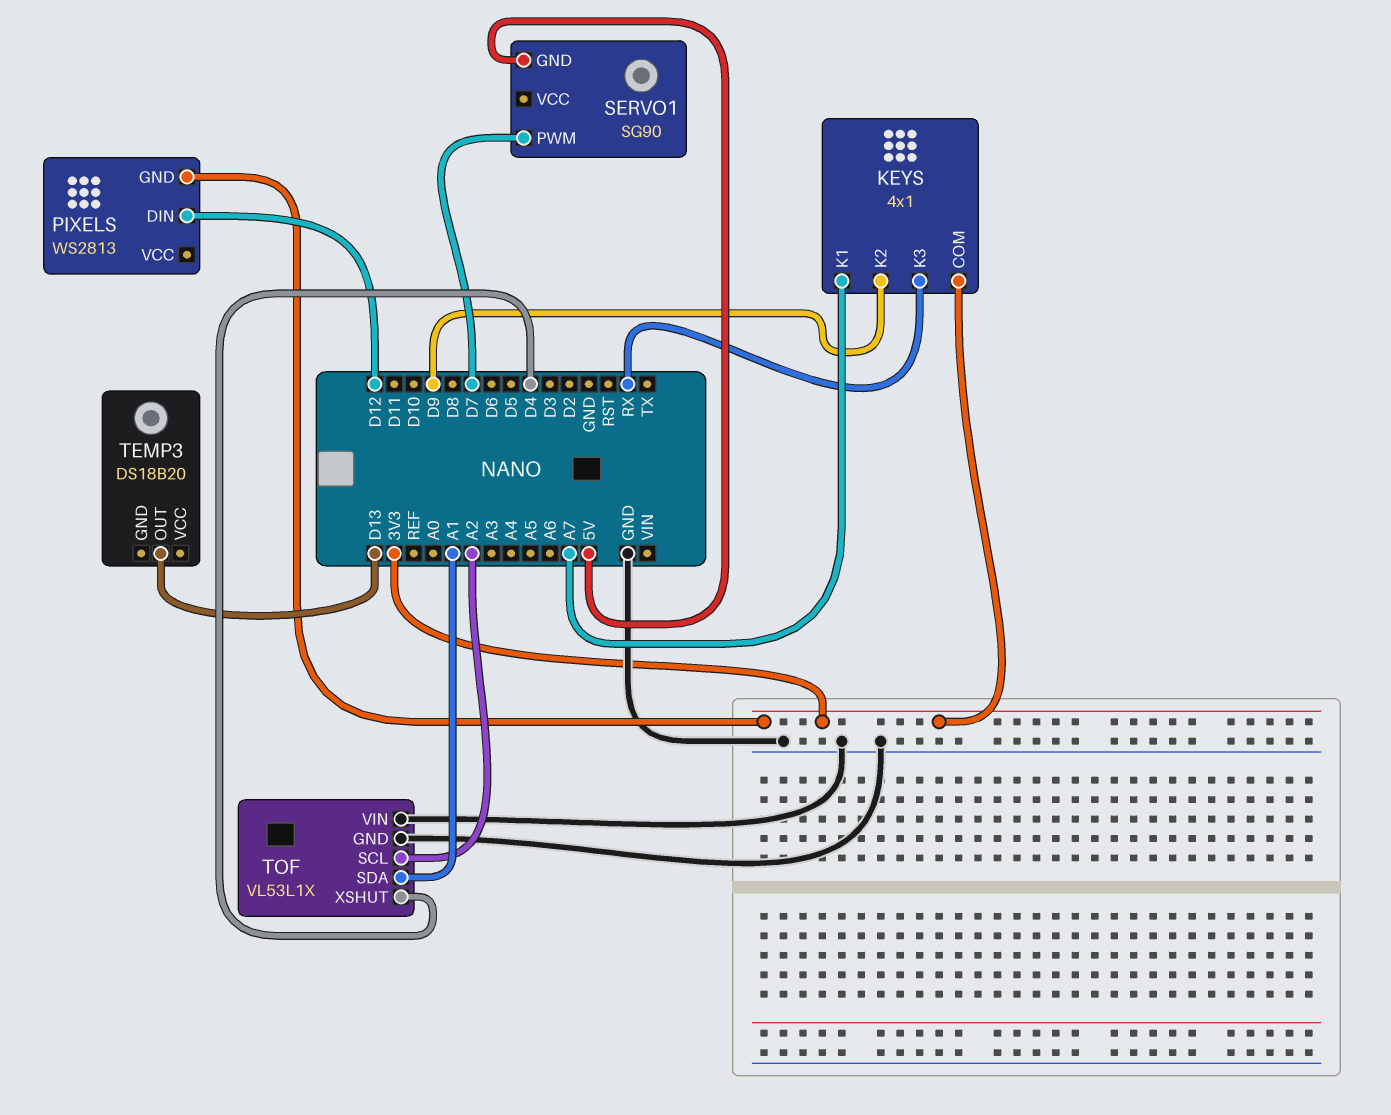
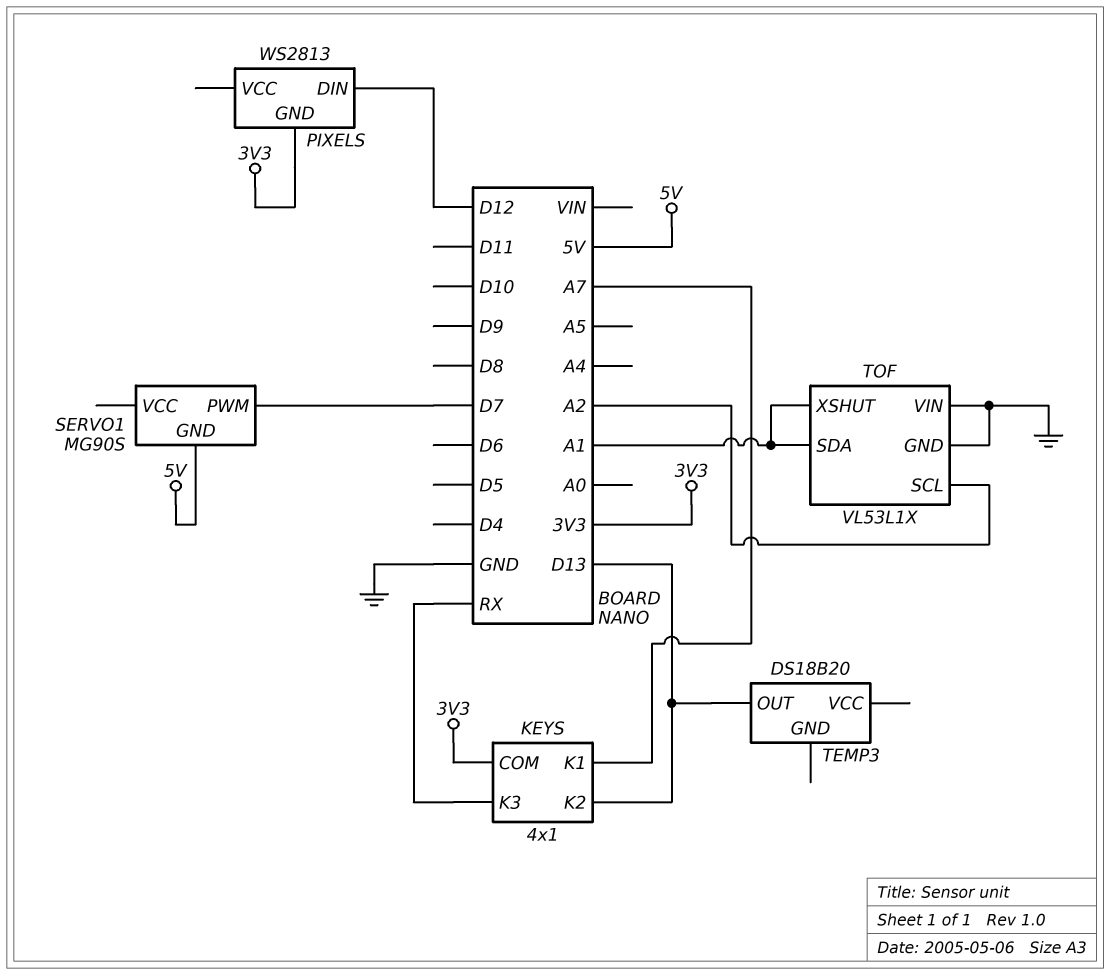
KEYS pin K2: D9 -> D13
SERVO1: SG90 -> MG90S
TOF pin XSHUT: D4 -> A1

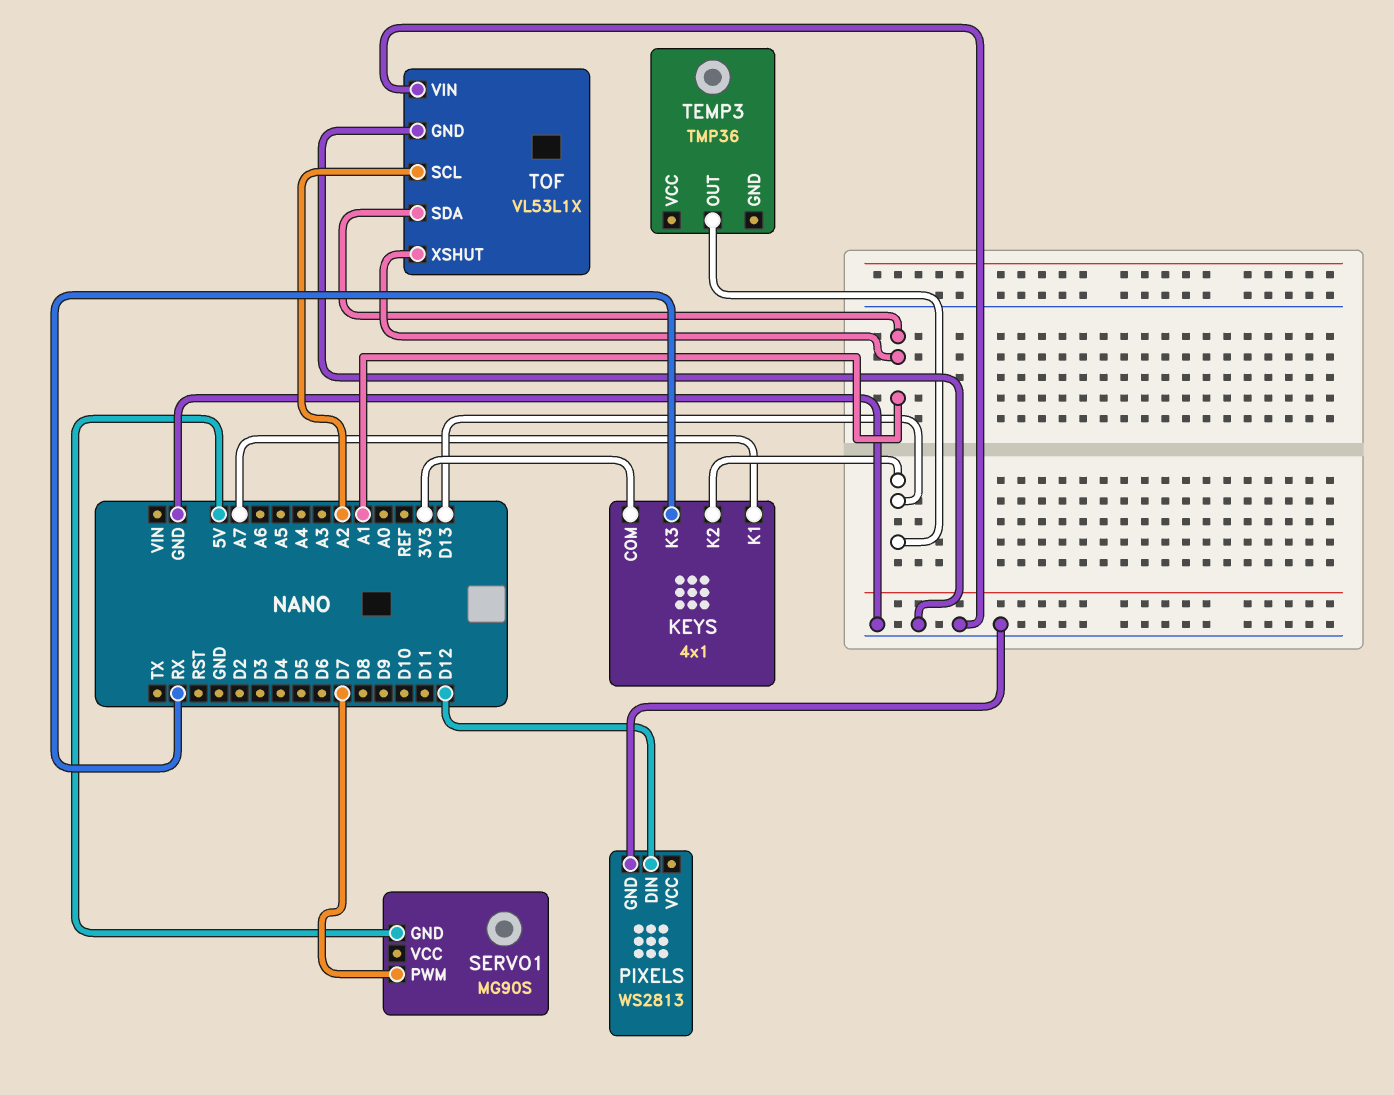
PIXELS pin GND: 3V3 -> GND
TEMP3: DS18B20 -> TMP36

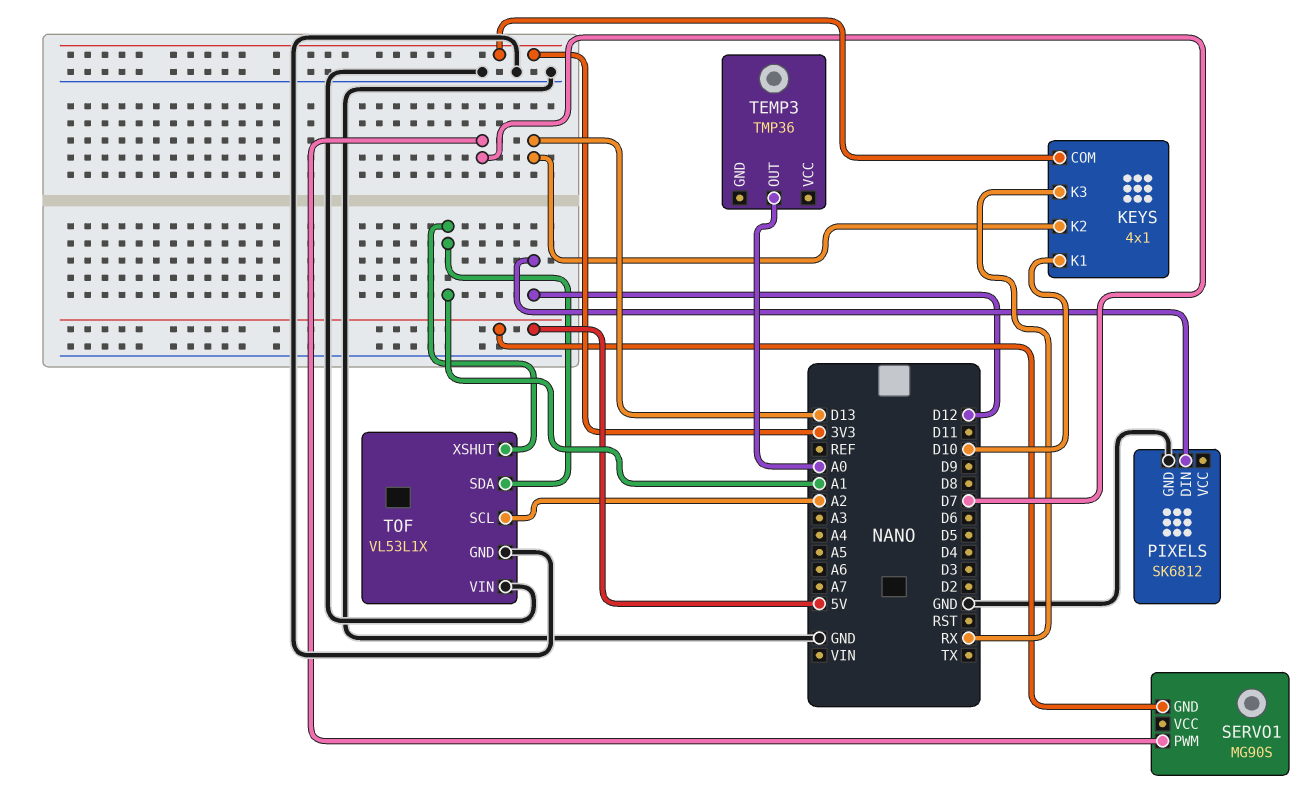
KEYS pin K1: A7 -> D10
PIXELS: WS2813 -> SK6812
TEMP3 pin OUT: D13 -> A0

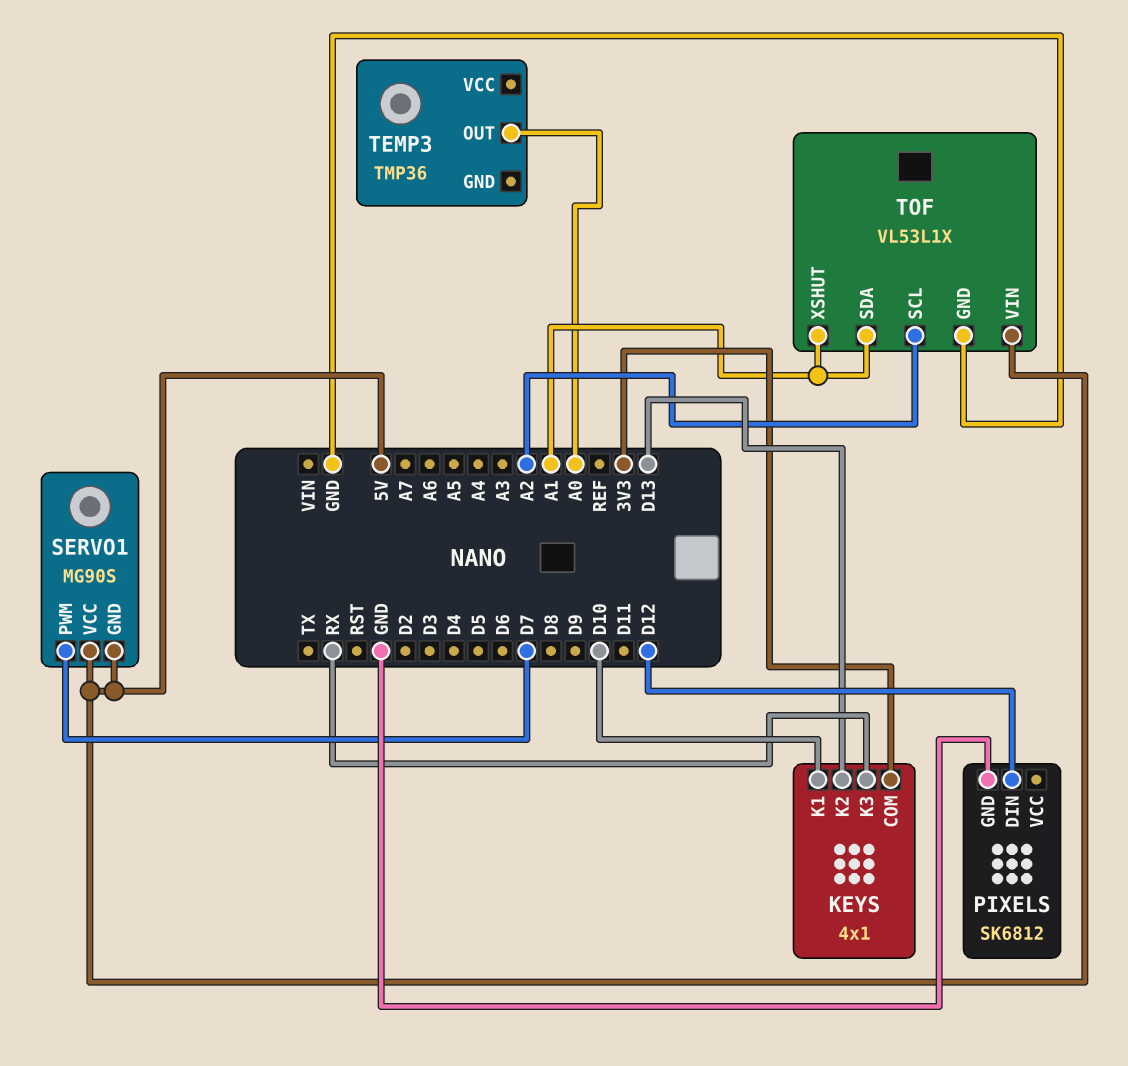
SERVO1 pin VCC: none -> 5V
TOF pin VIN: GND -> 5V

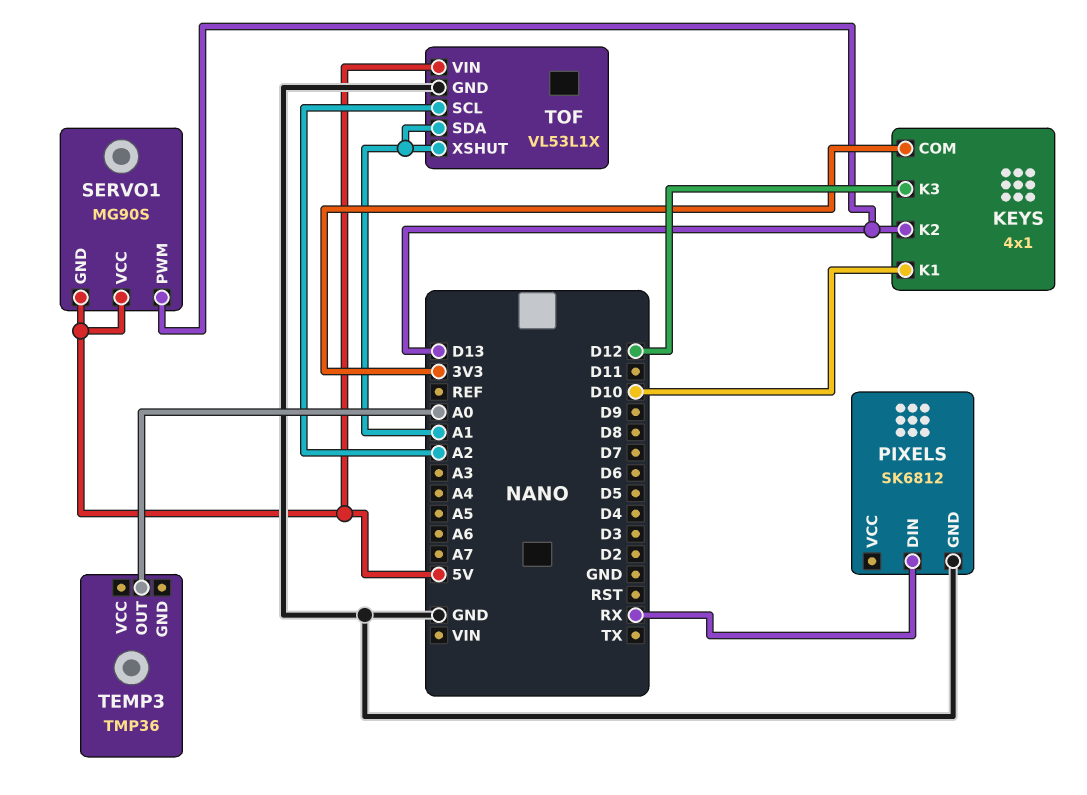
KEYS pin K3: RX -> D12
PIXELS pin DIN: D12 -> RX
SERVO1 pin PWM: D7 -> D13

